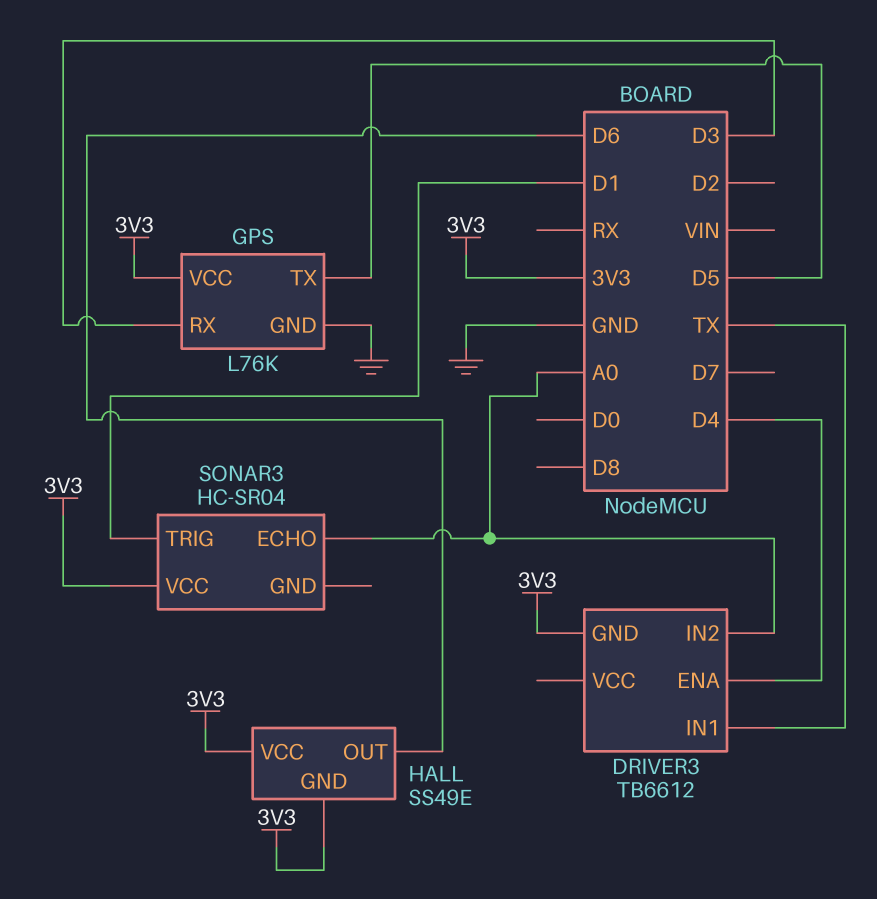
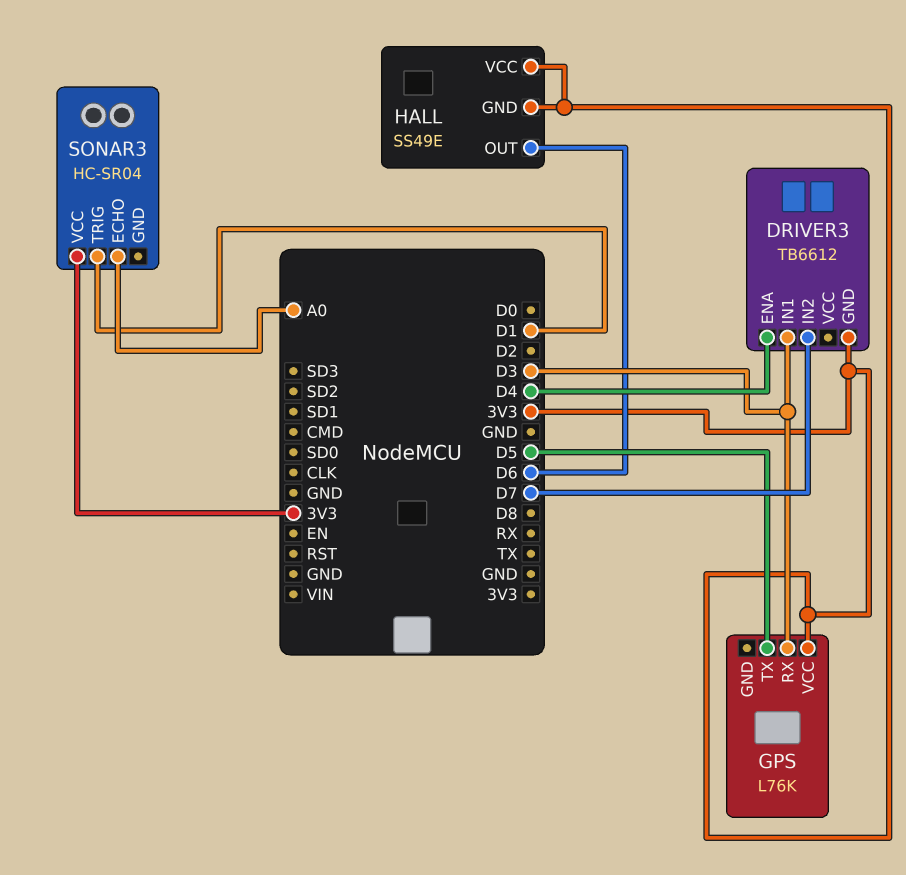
DRIVER3 pin IN1: TX -> D3
DRIVER3 pin IN2: A0 -> D7
GPS pin GND: GND -> none

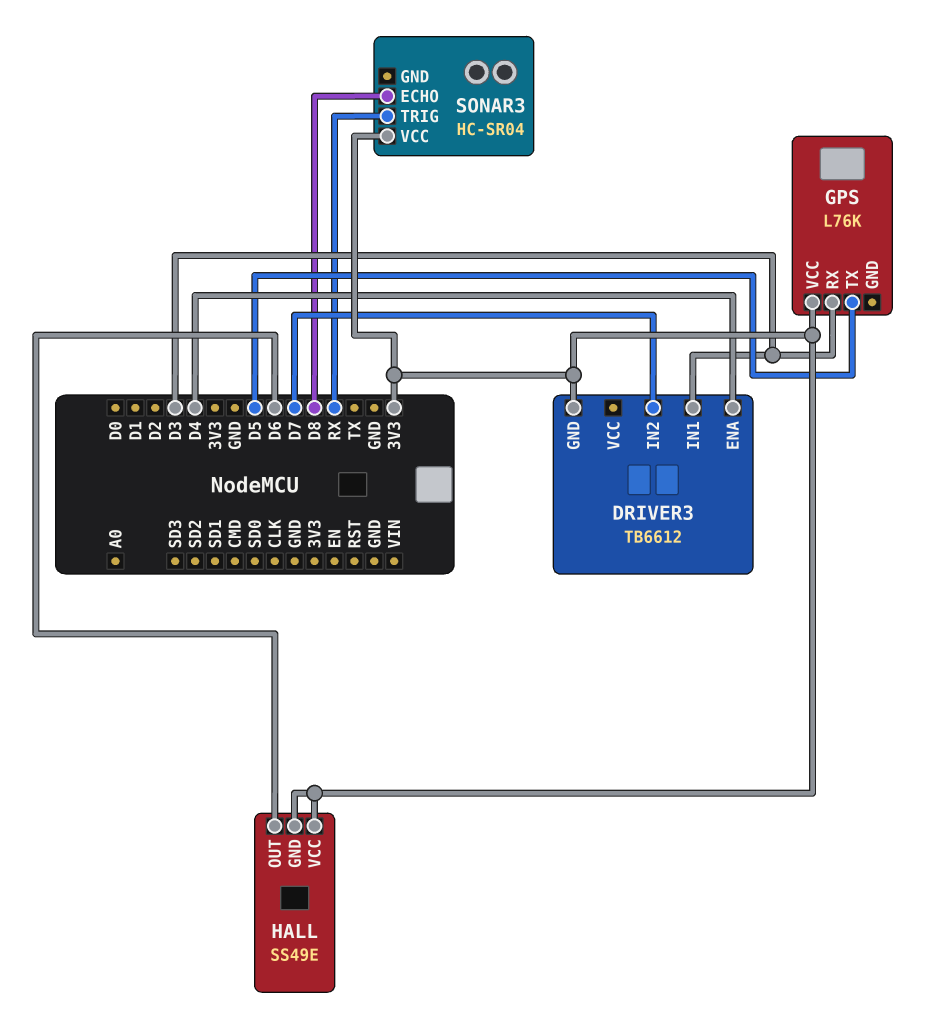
SONAR3 pin ECHO: A0 -> D8
SONAR3 pin TRIG: D1 -> RX

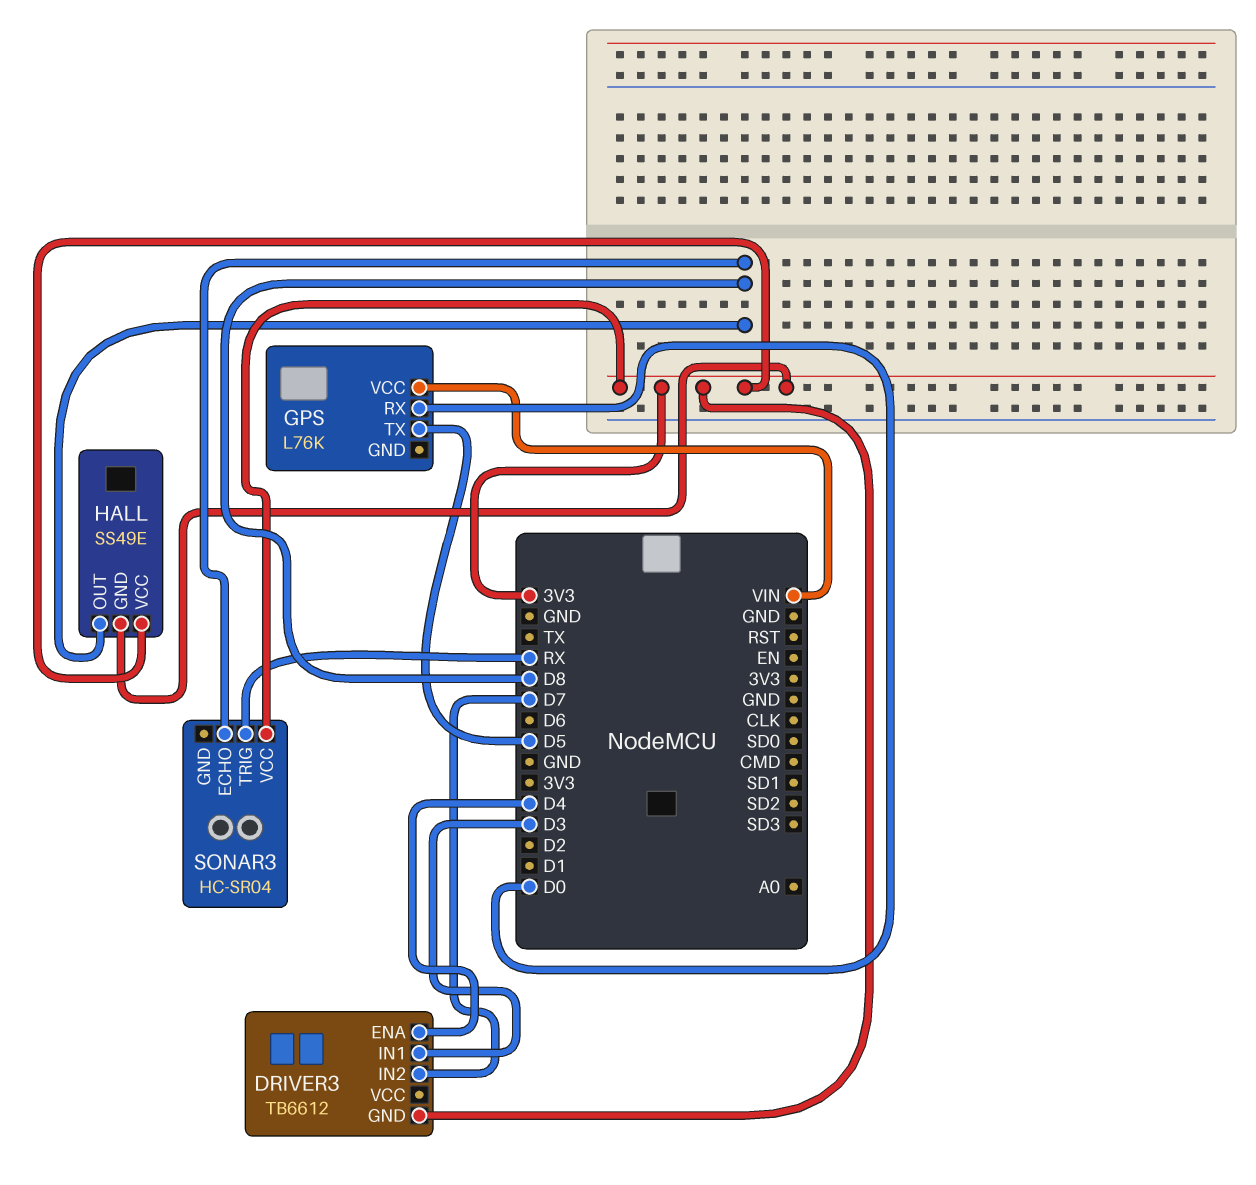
GPS pin RX: D3 -> D0
GPS pin VCC: 3V3 -> VIN
HALL pin OUT: D6 -> D8

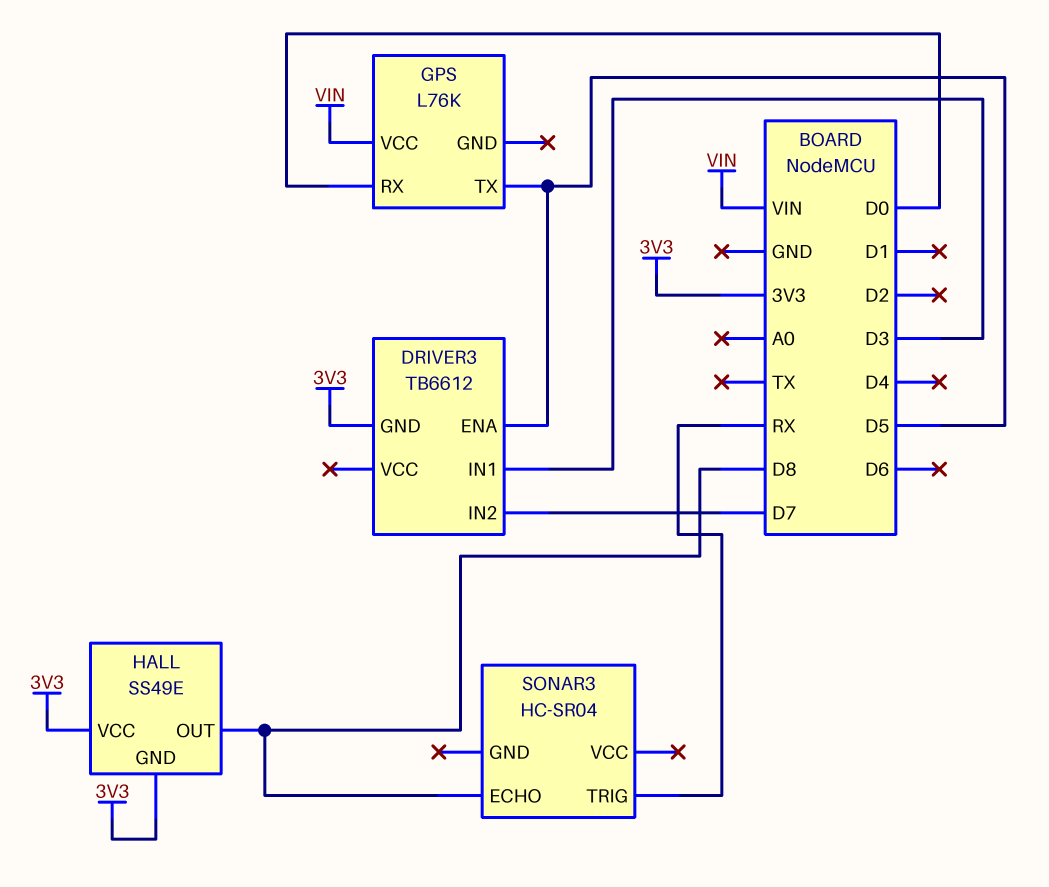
DRIVER3 pin ENA: D4 -> D5
SONAR3 pin VCC: 3V3 -> none

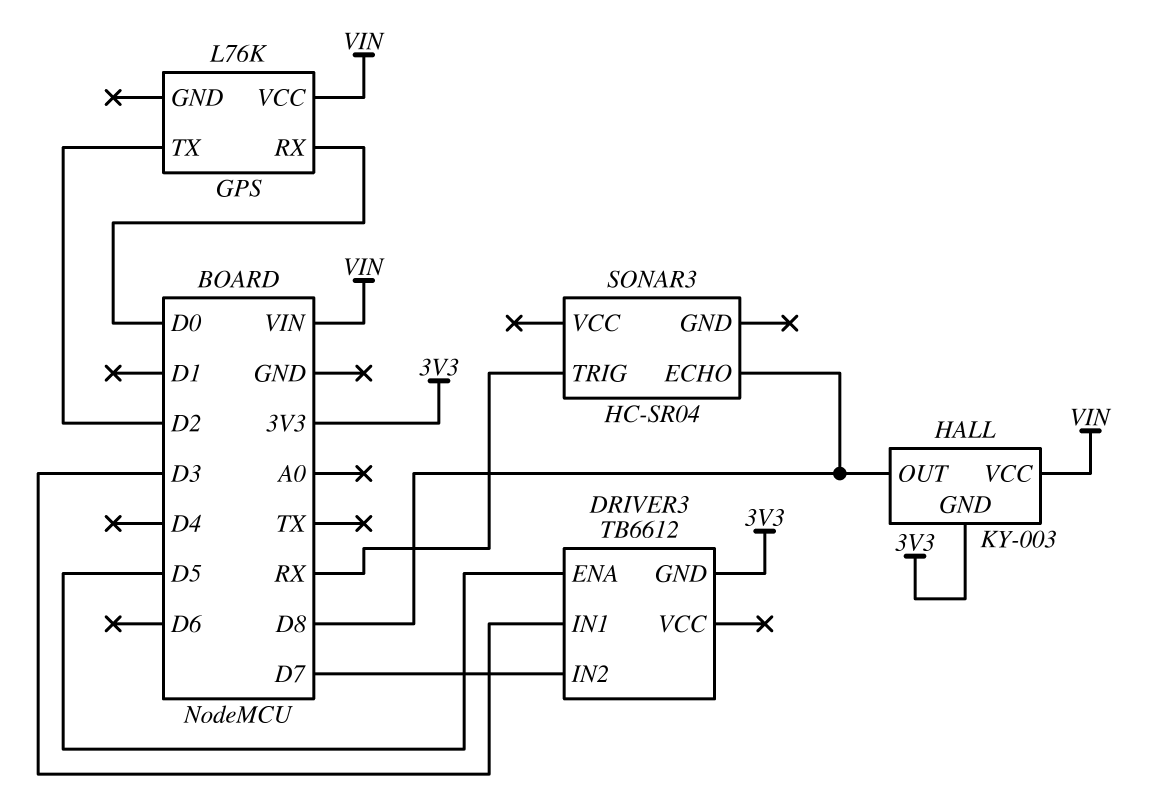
GPS pin TX: D5 -> D2
HALL: SS49E -> KY-003
HALL pin VCC: 3V3 -> VIN

